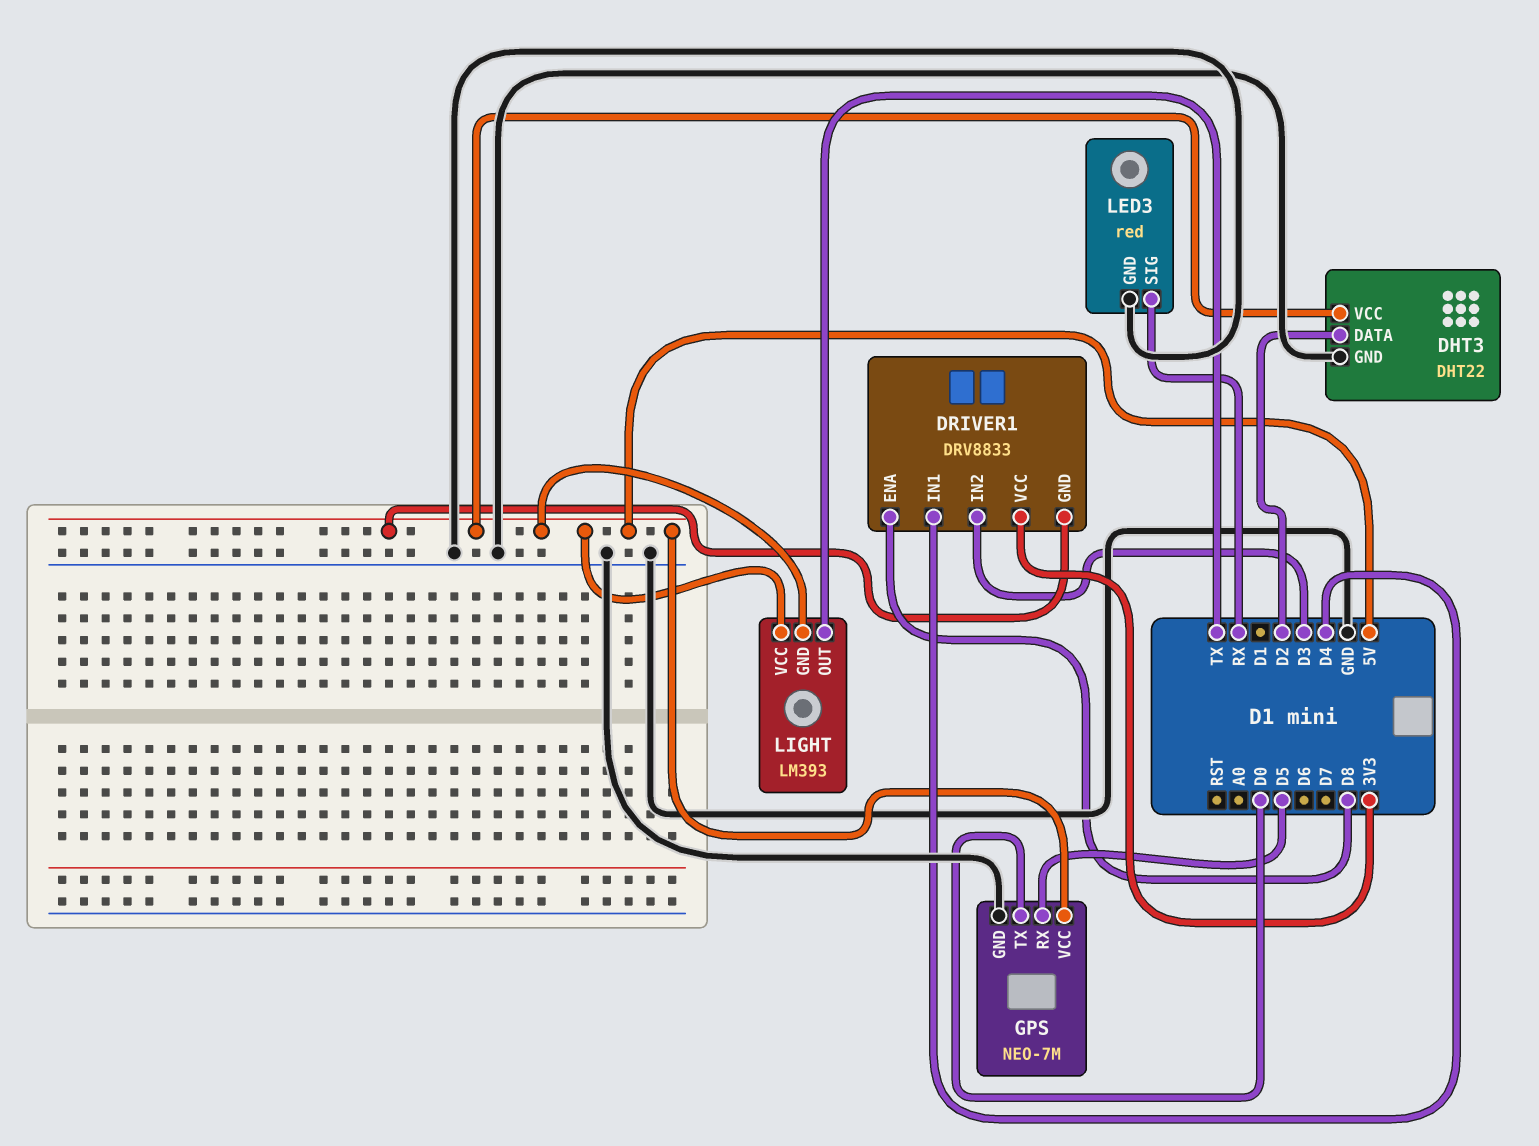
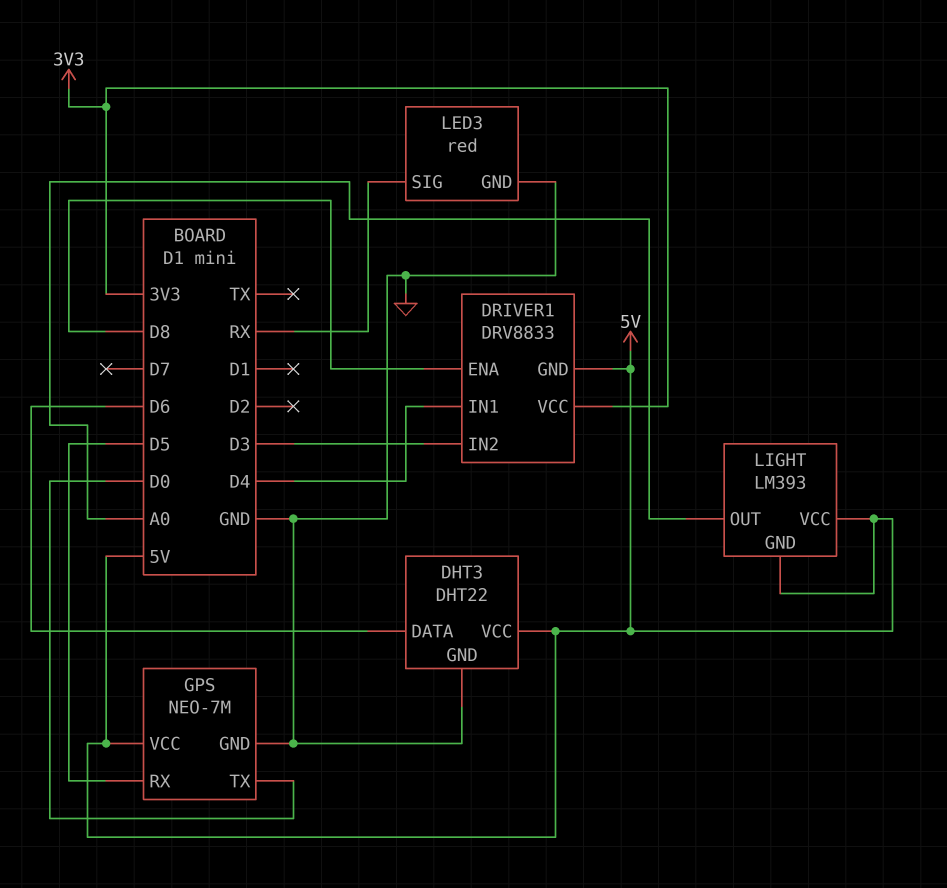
DHT3 pin DATA: D2 -> D6
LIGHT pin OUT: TX -> A0

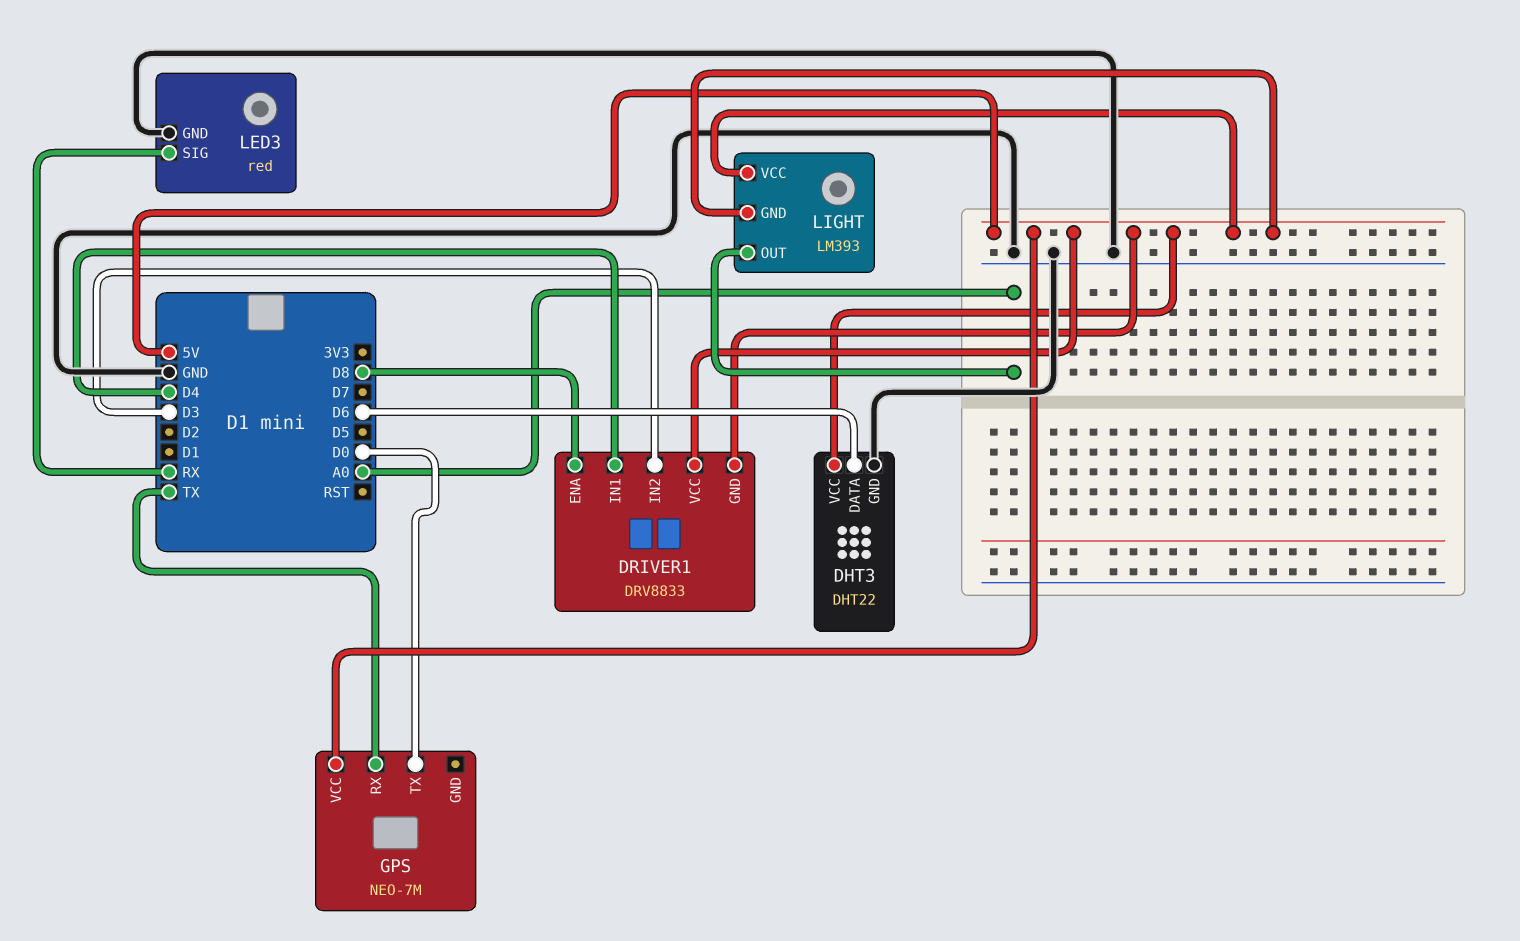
DRIVER1 pin VCC: 3V3 -> 5V
GPS pin GND: GND -> none
GPS pin RX: D5 -> TX

